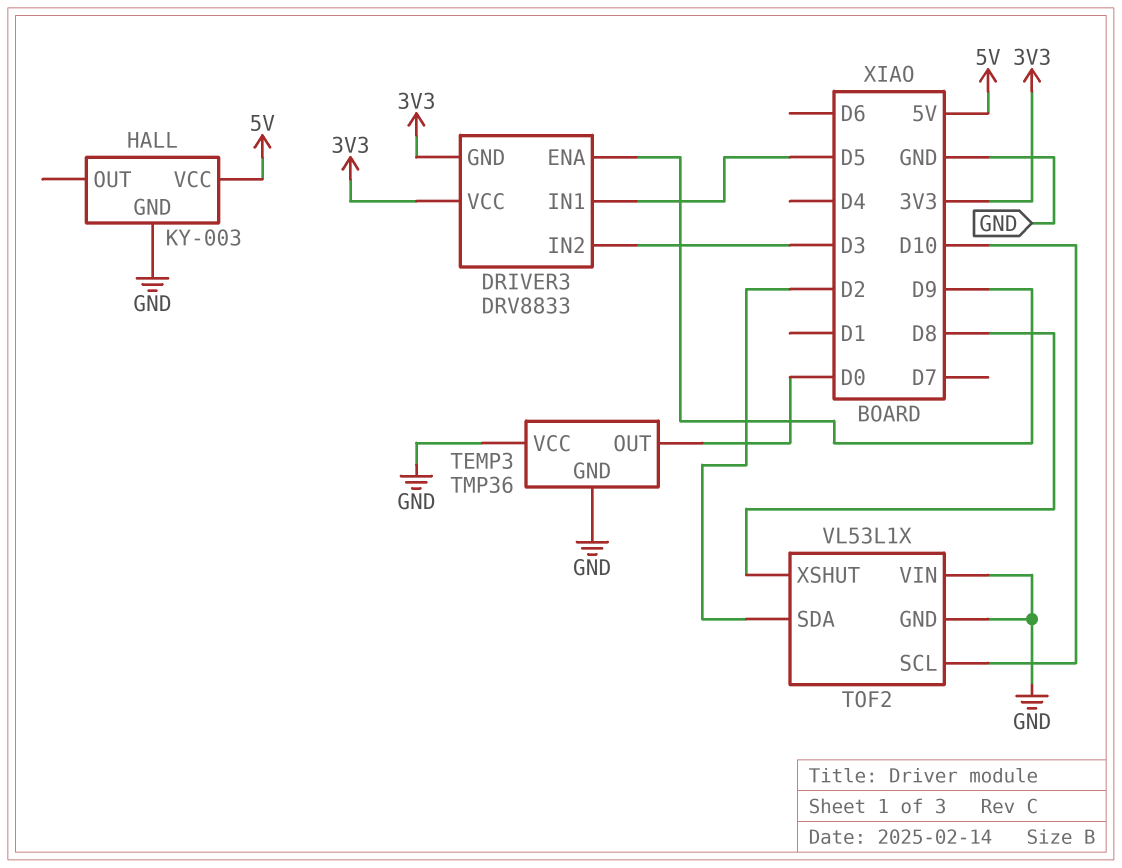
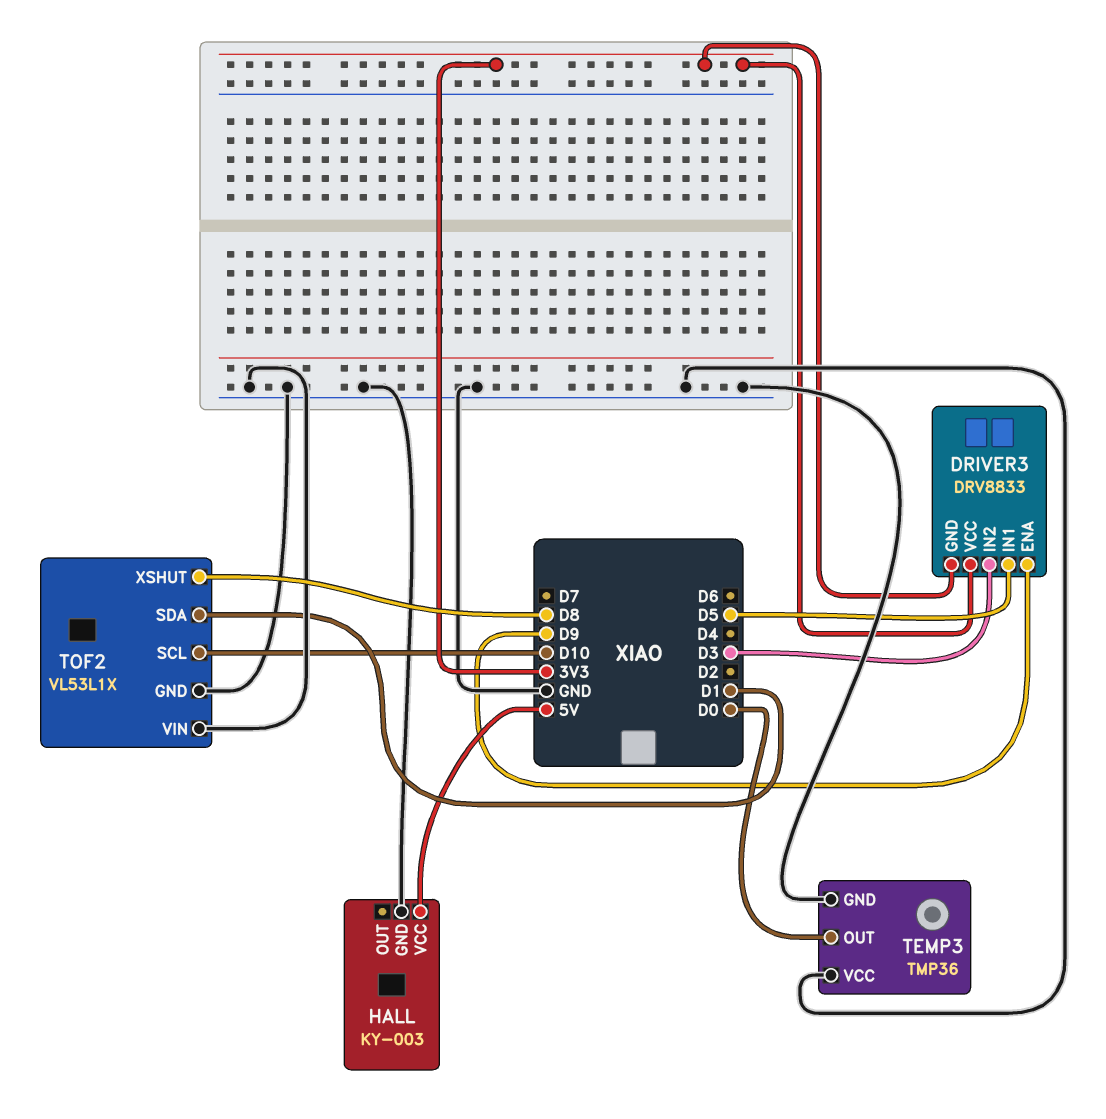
TOF2 pin SDA: D2 -> D1

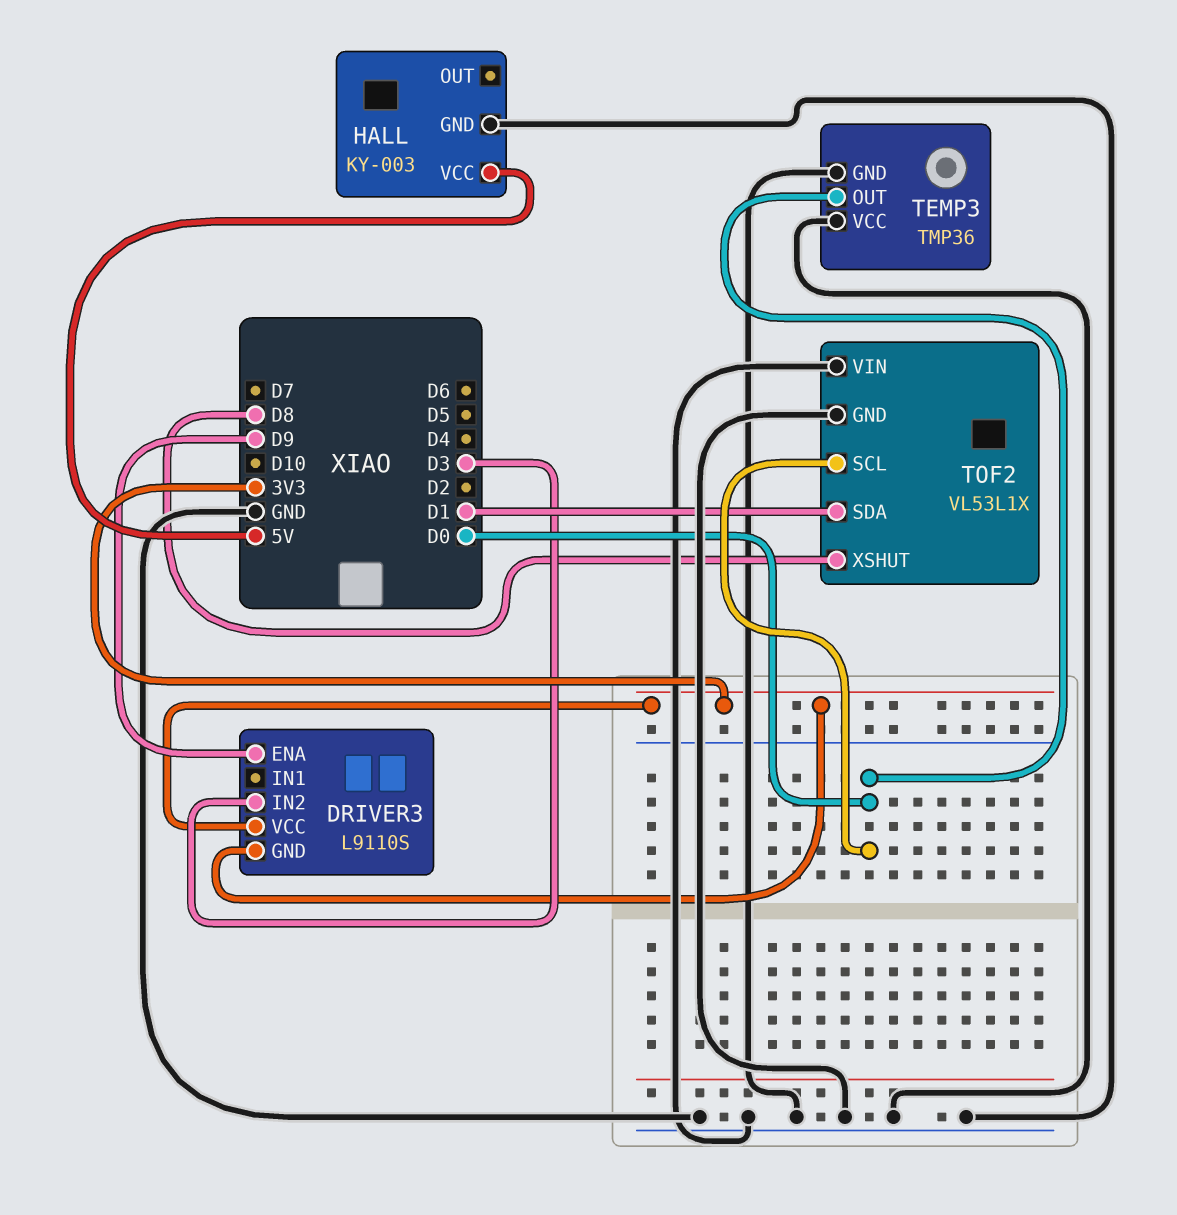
DRIVER3: DRV8833 -> L9110S
DRIVER3 pin IN1: D5 -> none
TOF2 pin SCL: D10 -> D0

